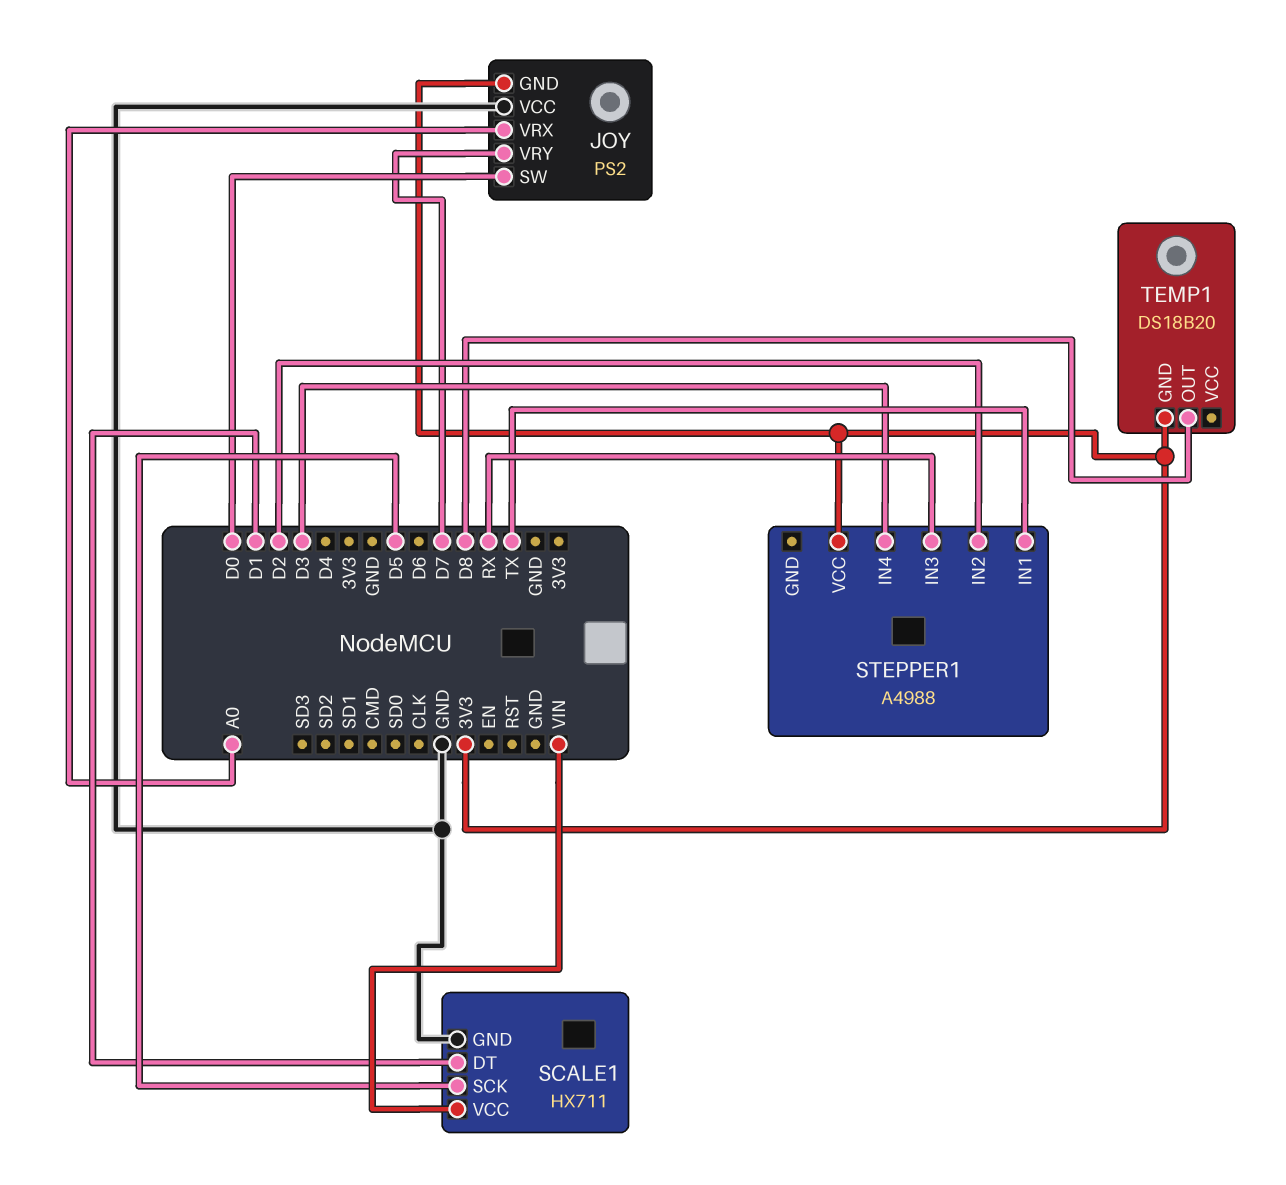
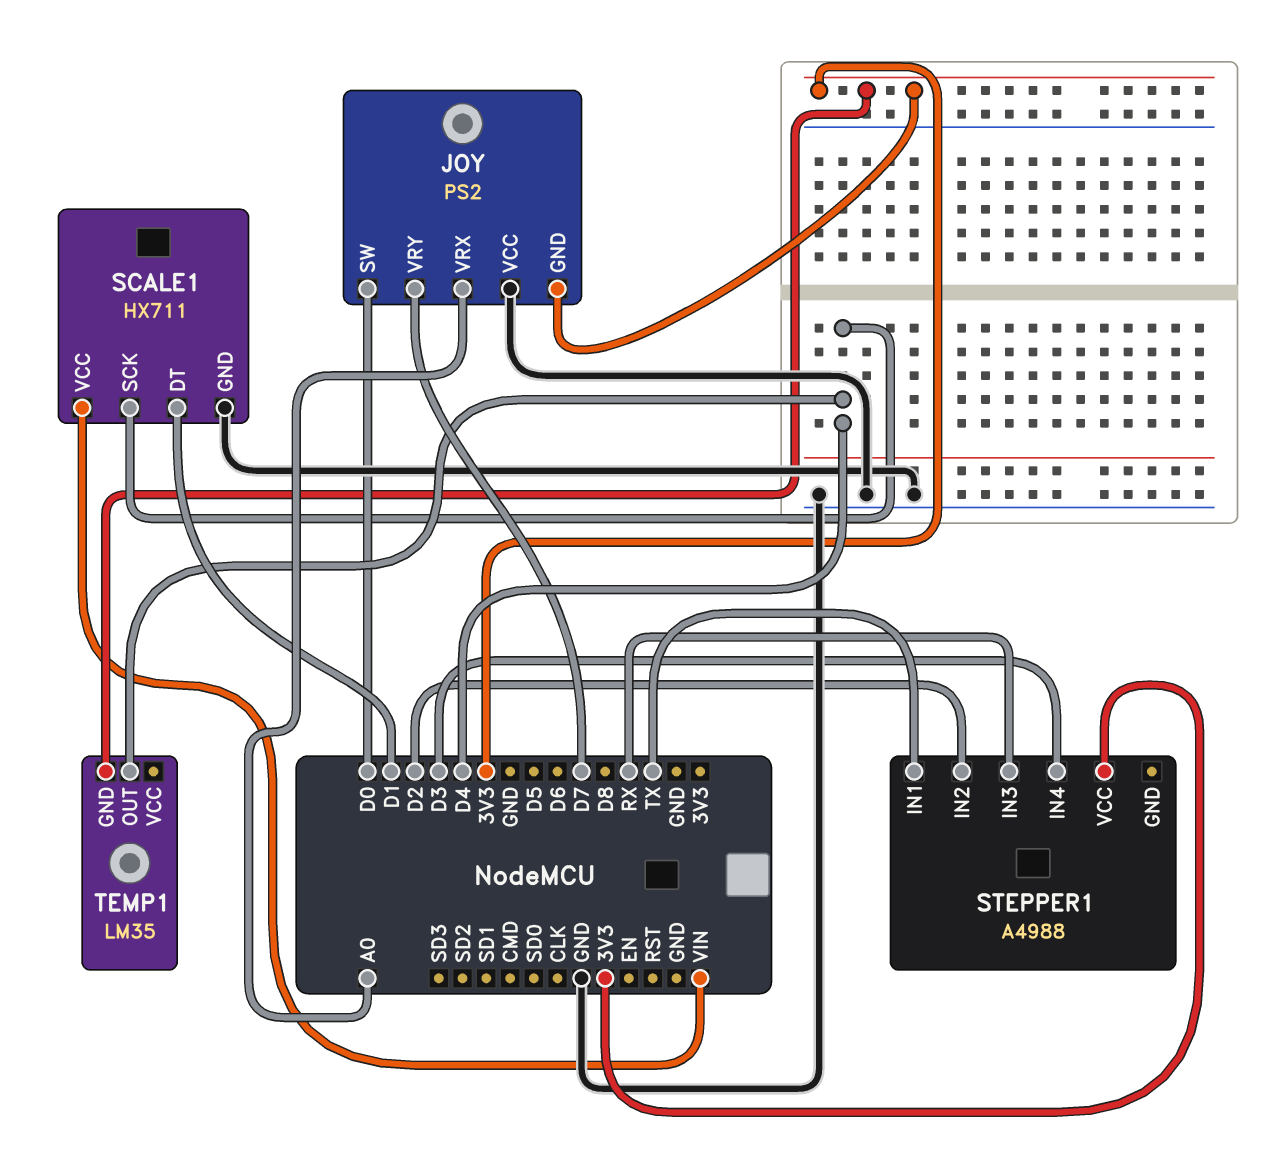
SCALE1 pin SCK: D5 -> D4
TEMP1: DS18B20 -> LM35
TEMP1 pin OUT: D8 -> D4

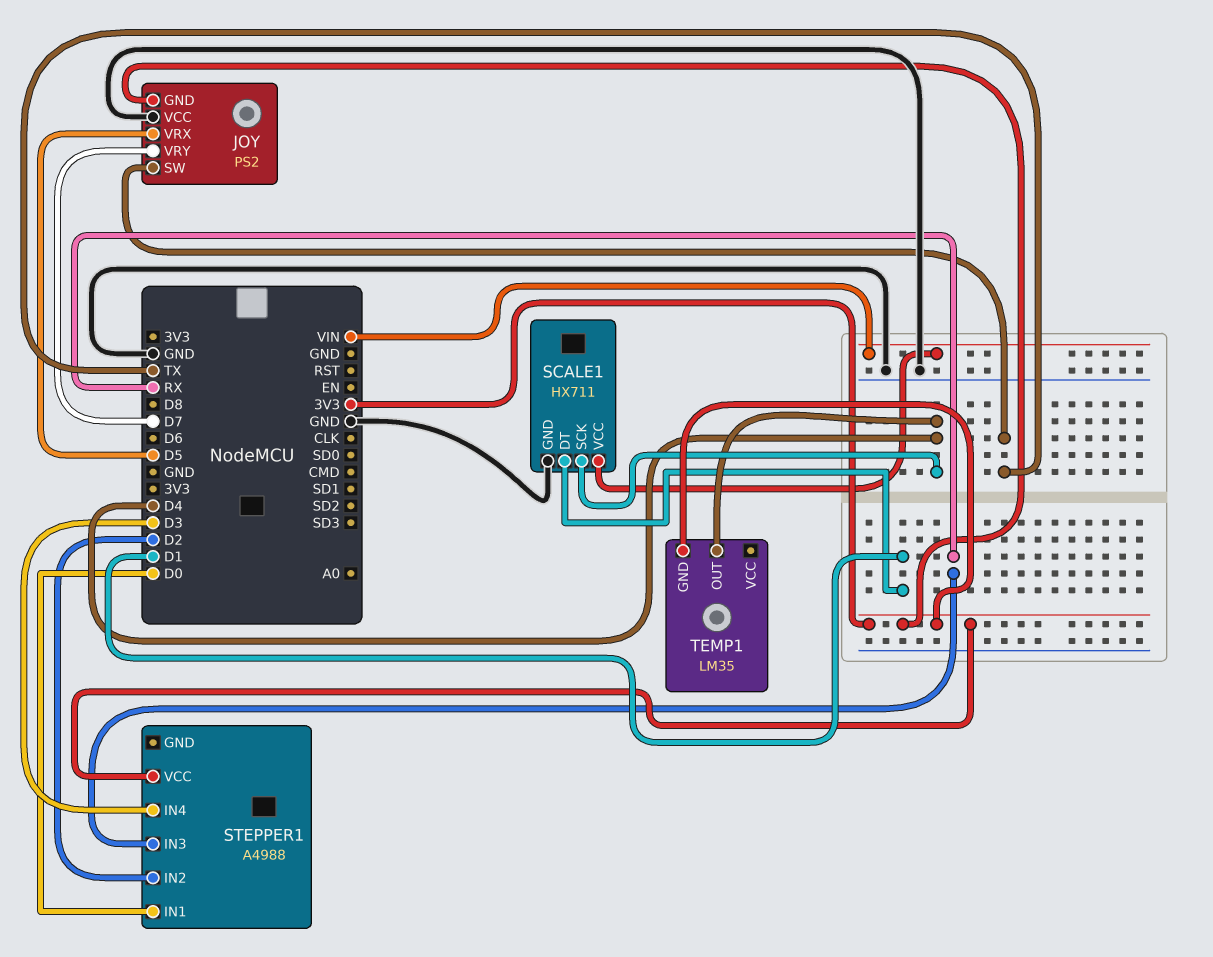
JOY pin SW: D0 -> TX
JOY pin VRX: A0 -> D5
STEPPER1 pin IN1: TX -> D0

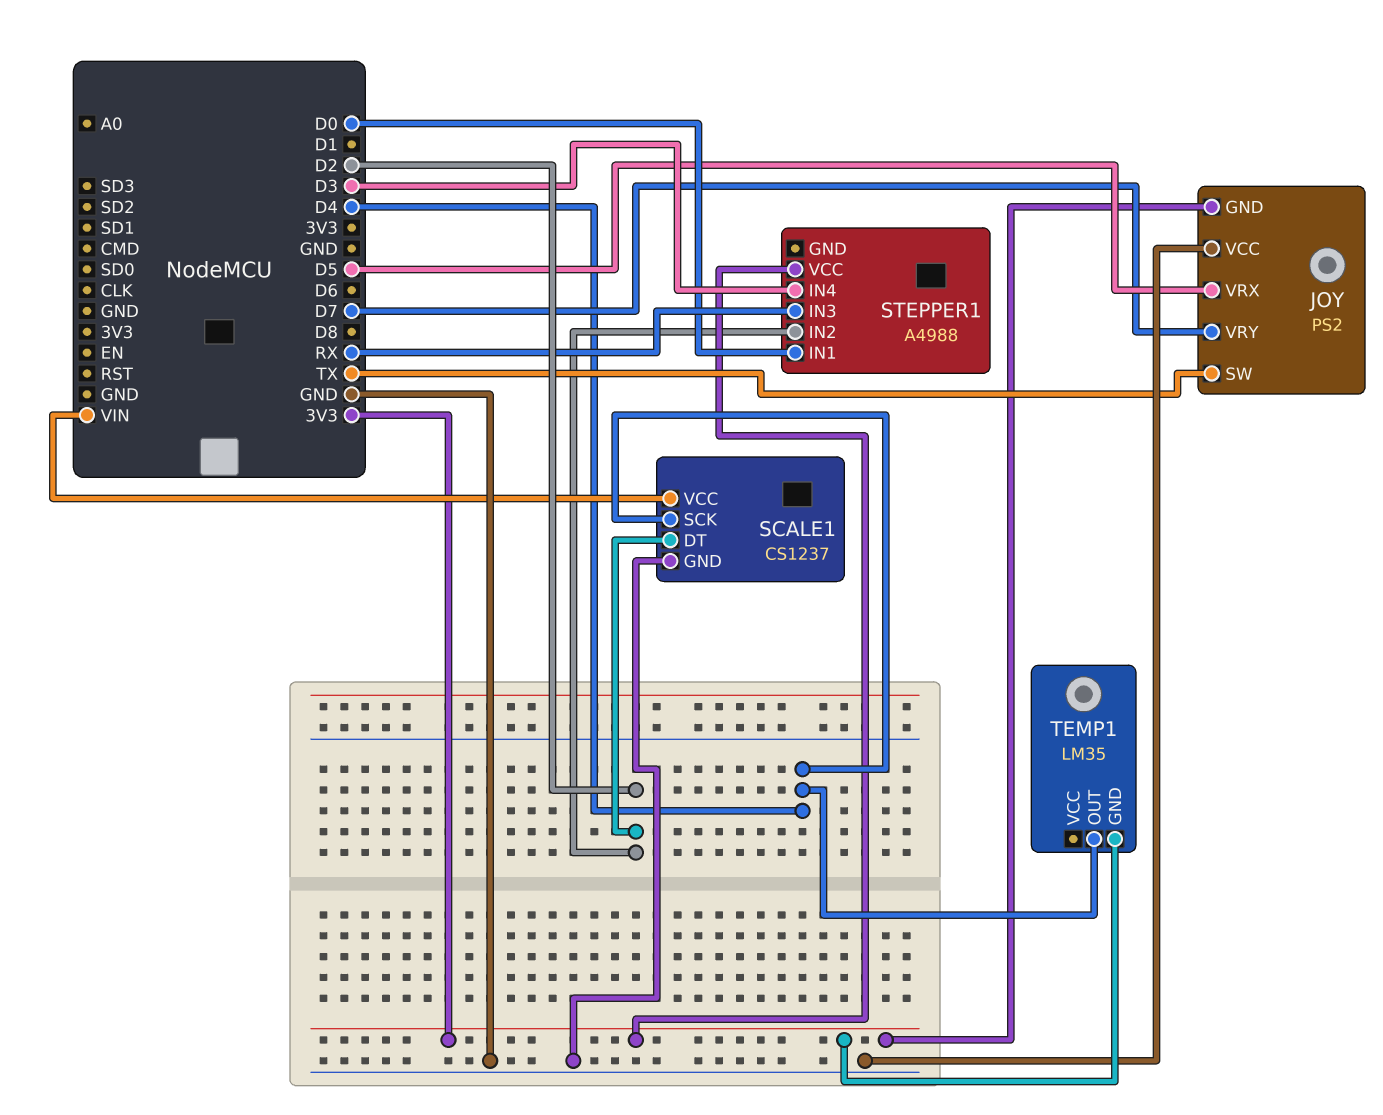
SCALE1: HX711 -> CS1237
SCALE1 pin DT: D1 -> D2

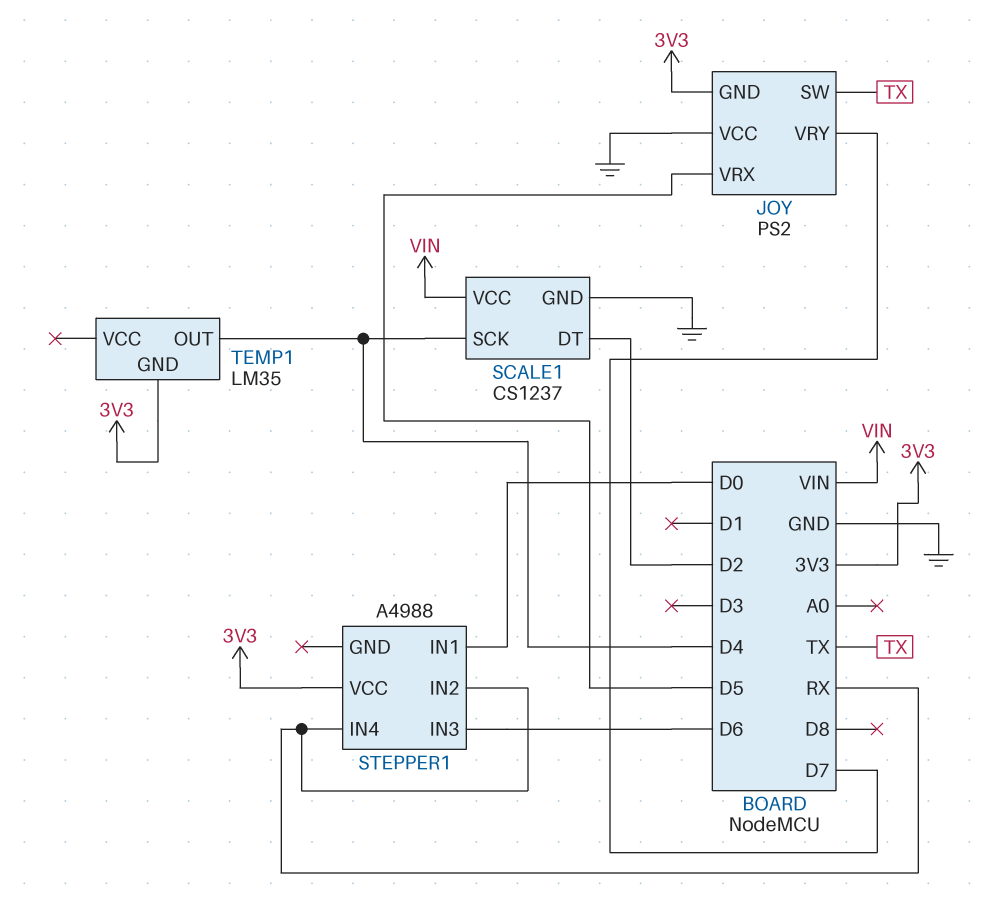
STEPPER1 pin IN2: D2 -> RX
STEPPER1 pin IN3: RX -> D6
STEPPER1 pin IN4: D3 -> RX

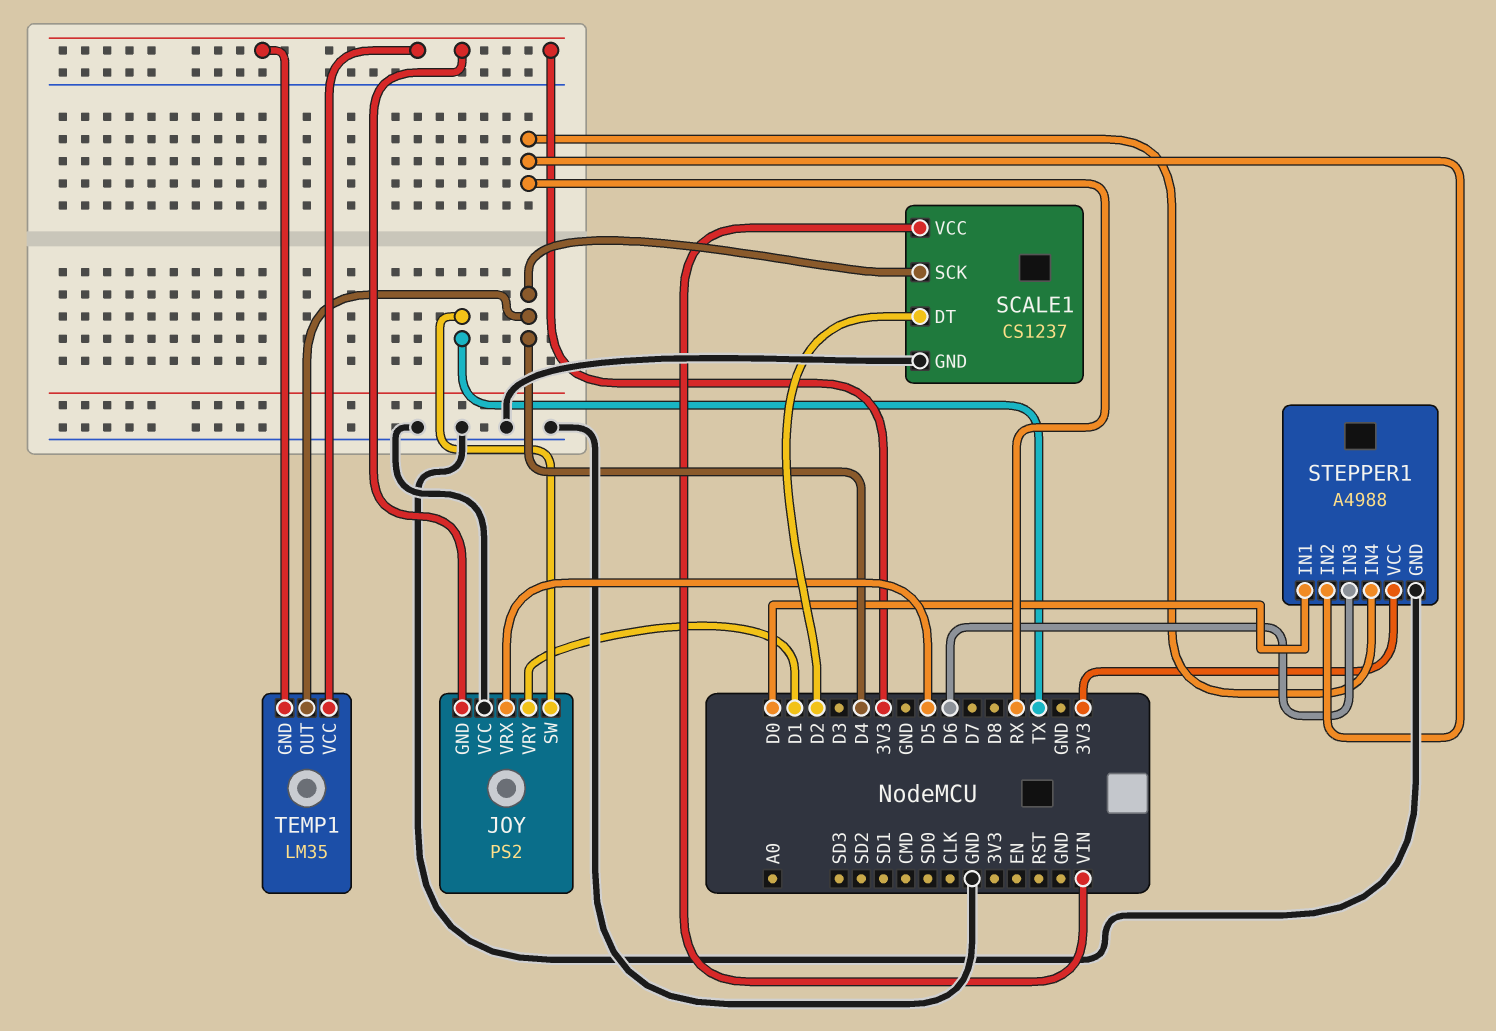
JOY pin VRY: D7 -> D1
STEPPER1 pin GND: none -> GND
TEMP1 pin VCC: none -> 3V3

